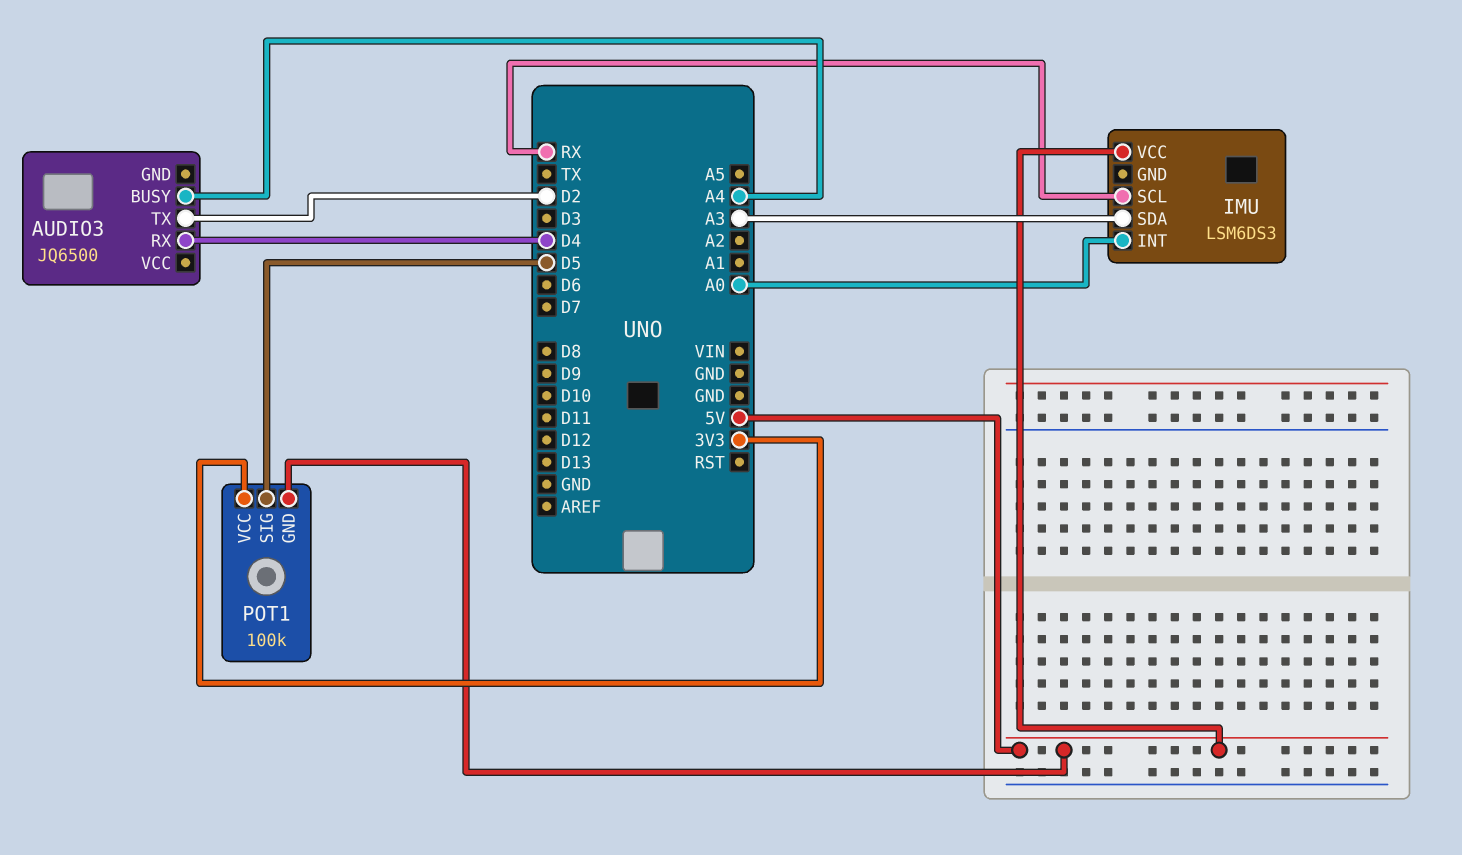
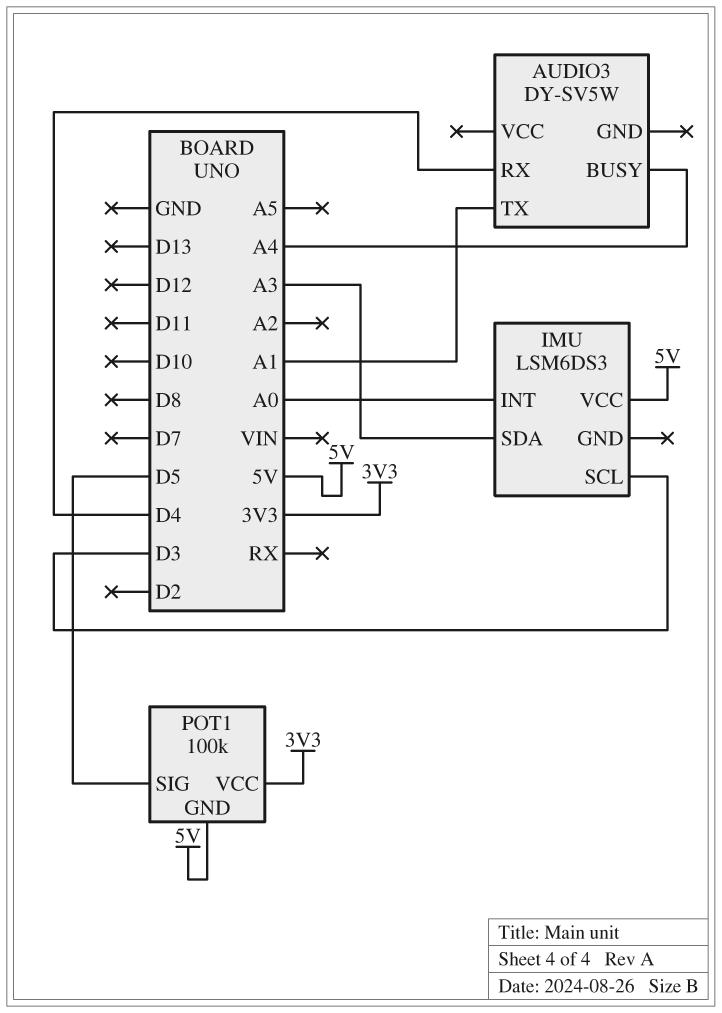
AUDIO3: JQ6500 -> DY-SV5W
AUDIO3 pin TX: D2 -> A1
IMU pin SCL: RX -> D3

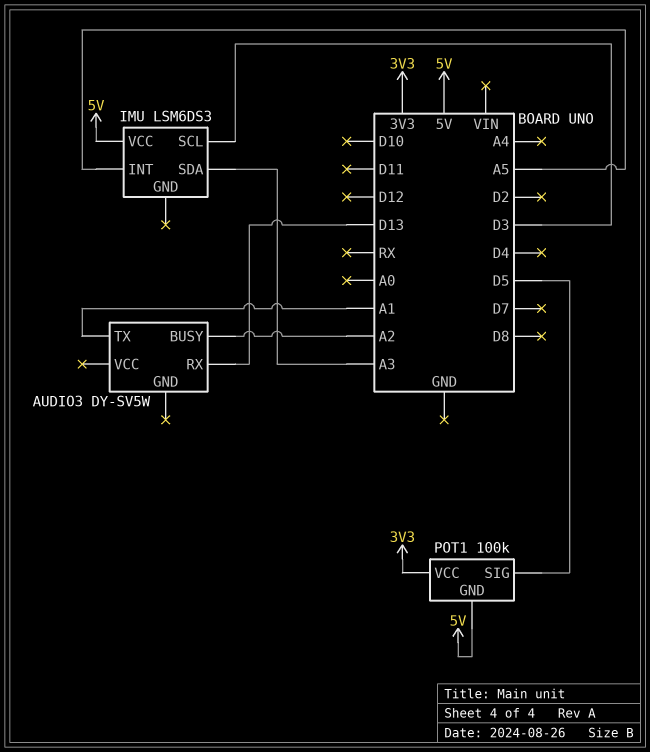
AUDIO3 pin BUSY: A4 -> A2
AUDIO3 pin RX: D4 -> D13
IMU pin INT: A0 -> A5

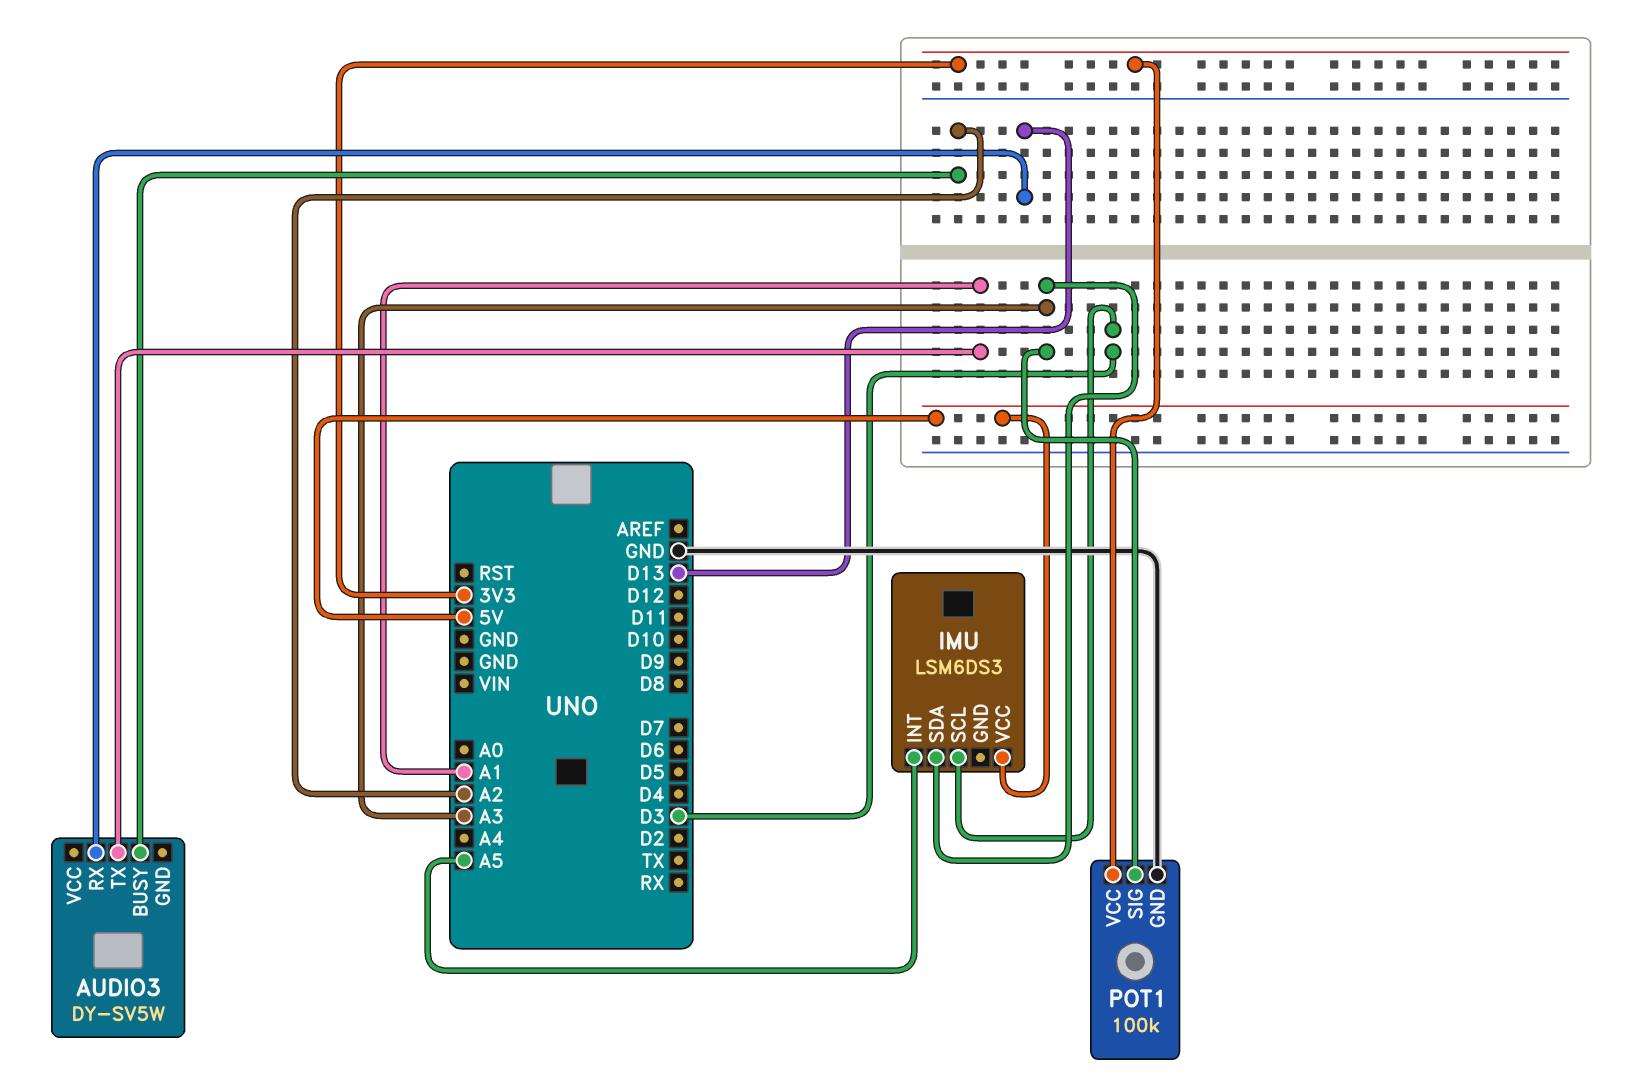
POT1 pin GND: 5V -> GND
POT1 pin SIG: D5 -> A3

